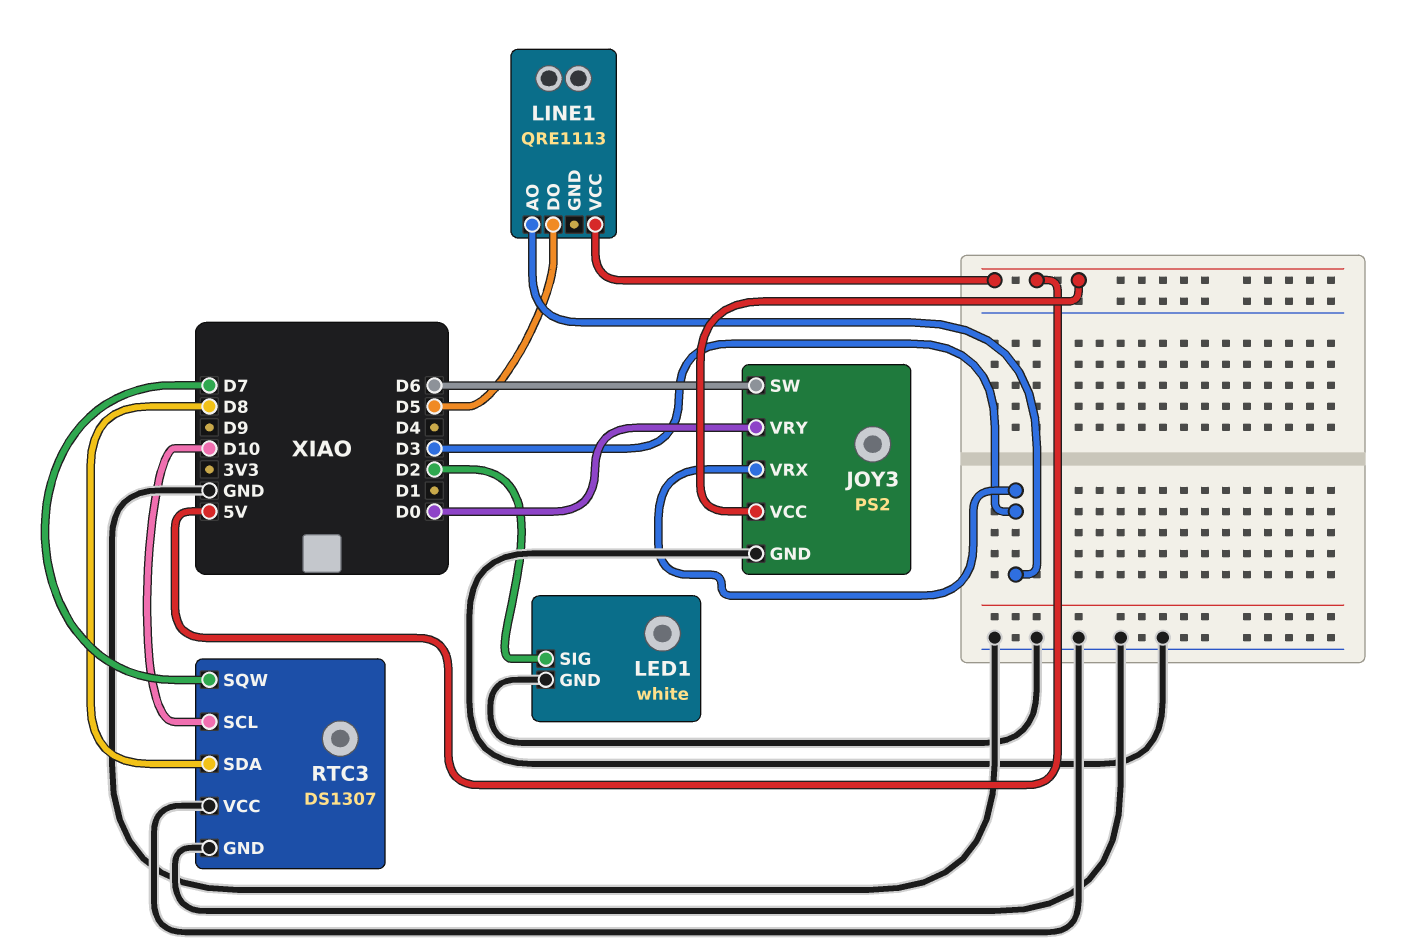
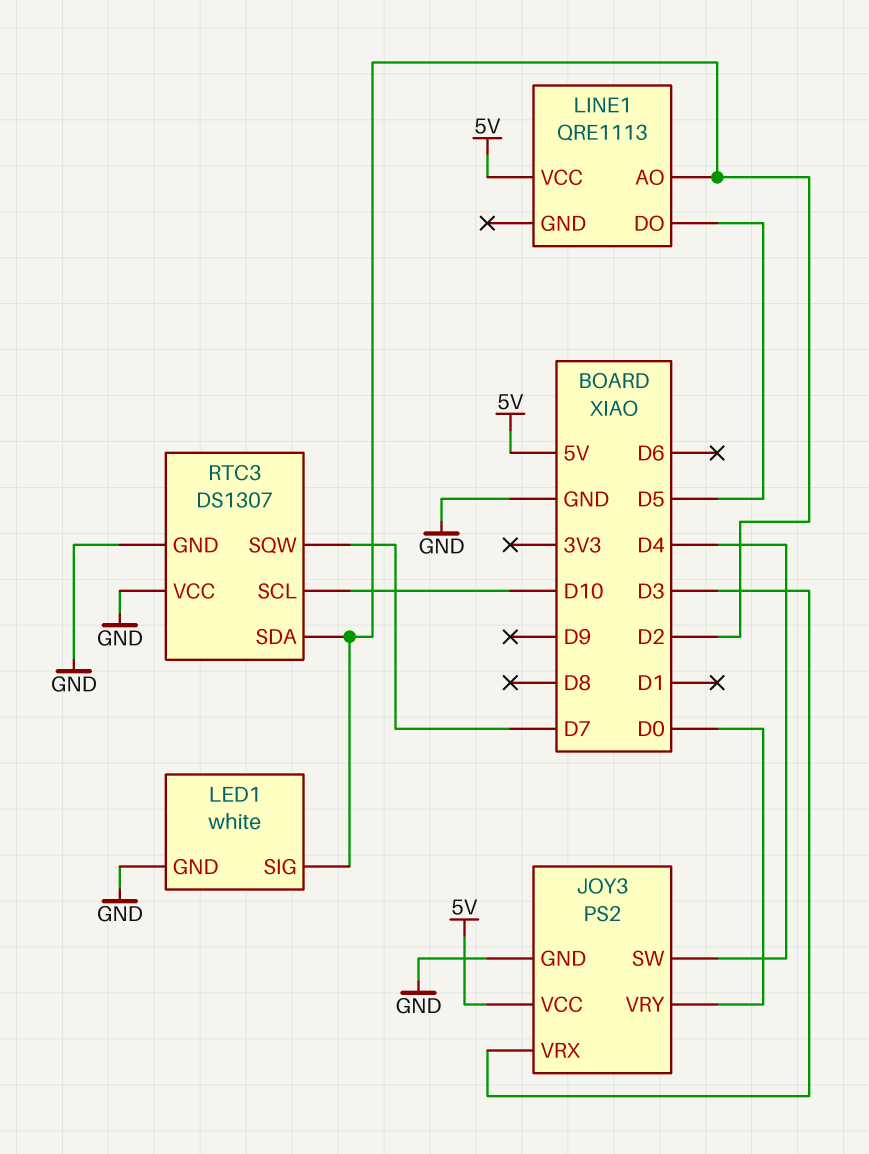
JOY3 pin SW: D6 -> D4
LINE1 pin AO: D3 -> D2
RTC3 pin SDA: D8 -> D2

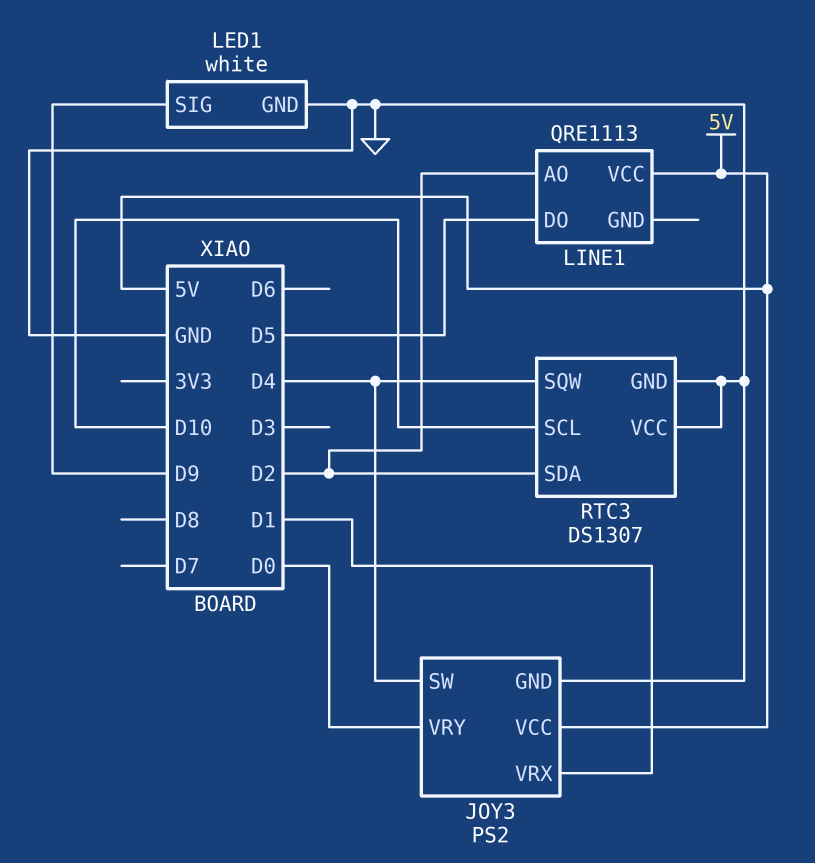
JOY3 pin VRX: D3 -> D1
LED1 pin SIG: D2 -> D9
RTC3 pin SQW: D7 -> D4

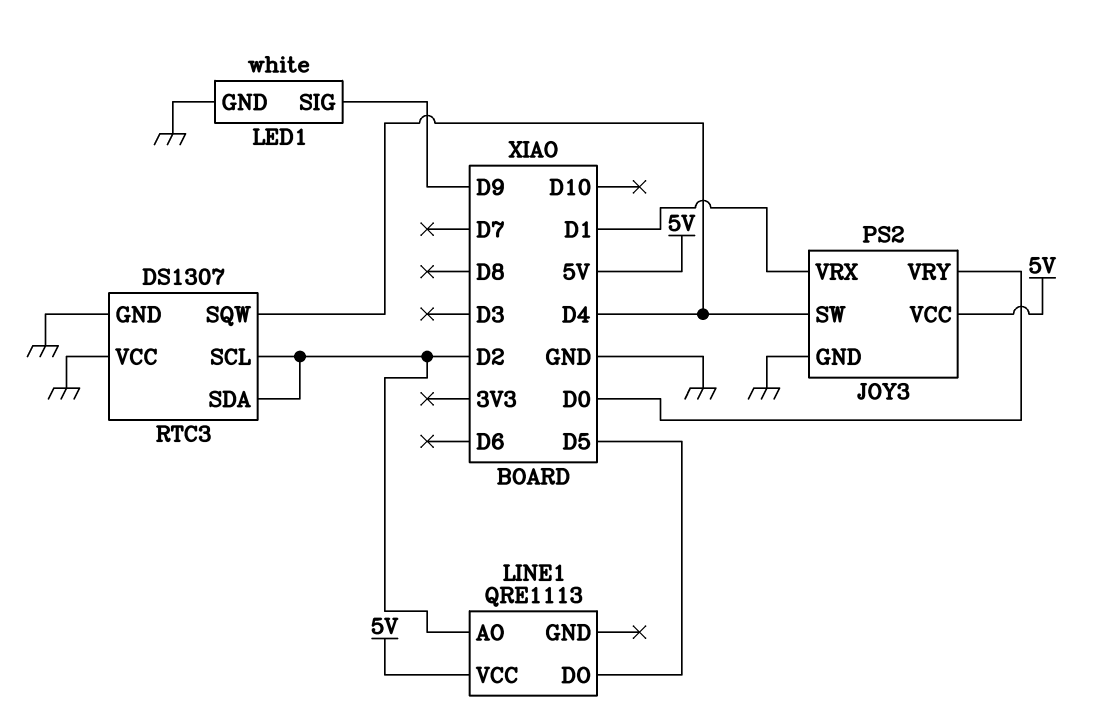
RTC3 pin SCL: D10 -> D2

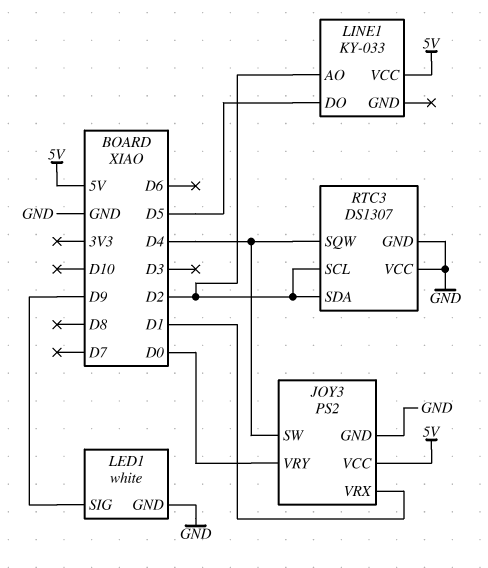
LINE1: QRE1113 -> KY-033

